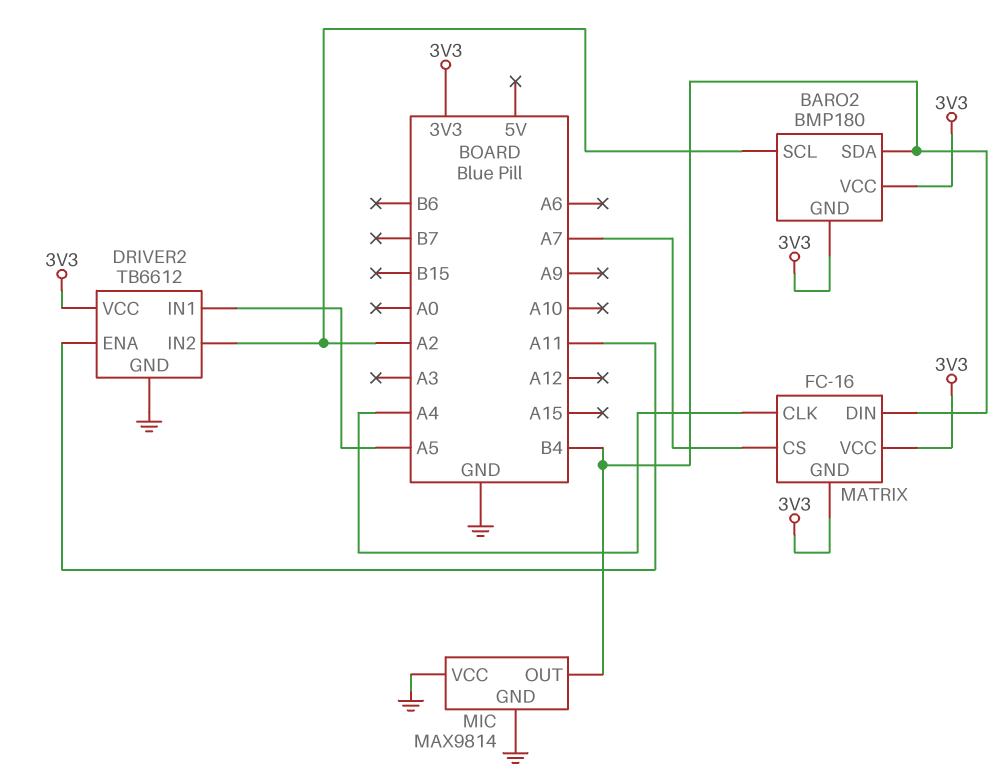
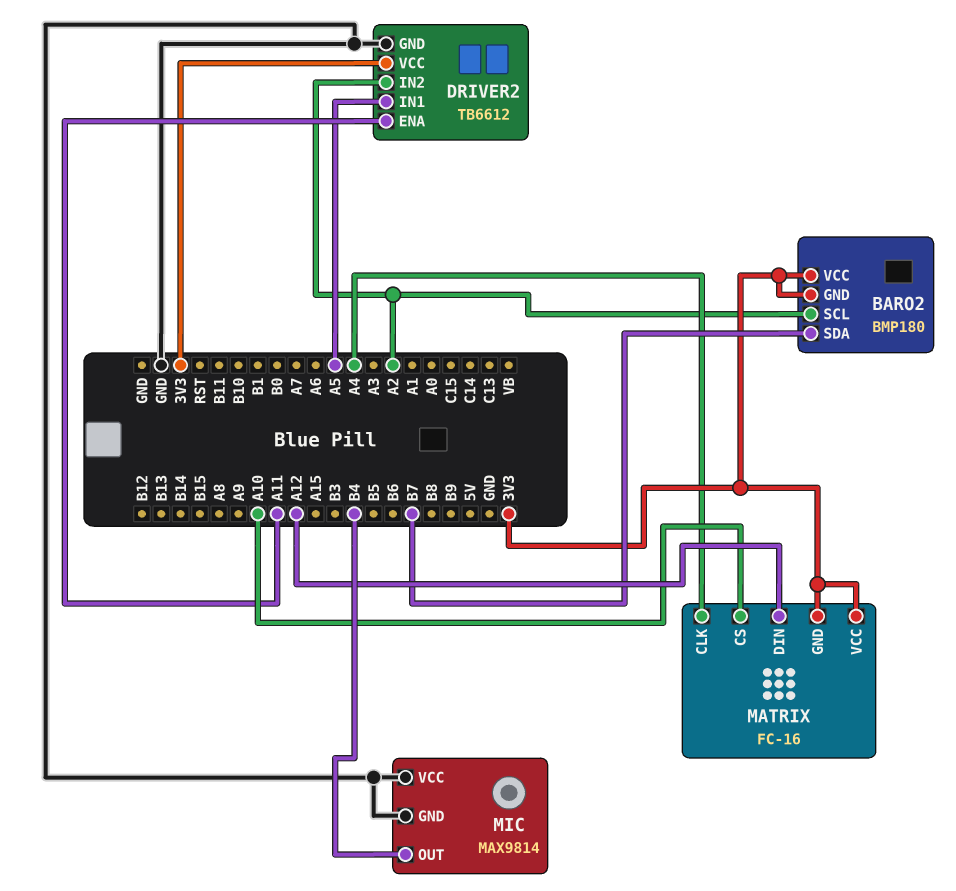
BARO2 pin SDA: B4 -> B7
MATRIX pin CS: A7 -> A10
MATRIX pin DIN: B4 -> A12

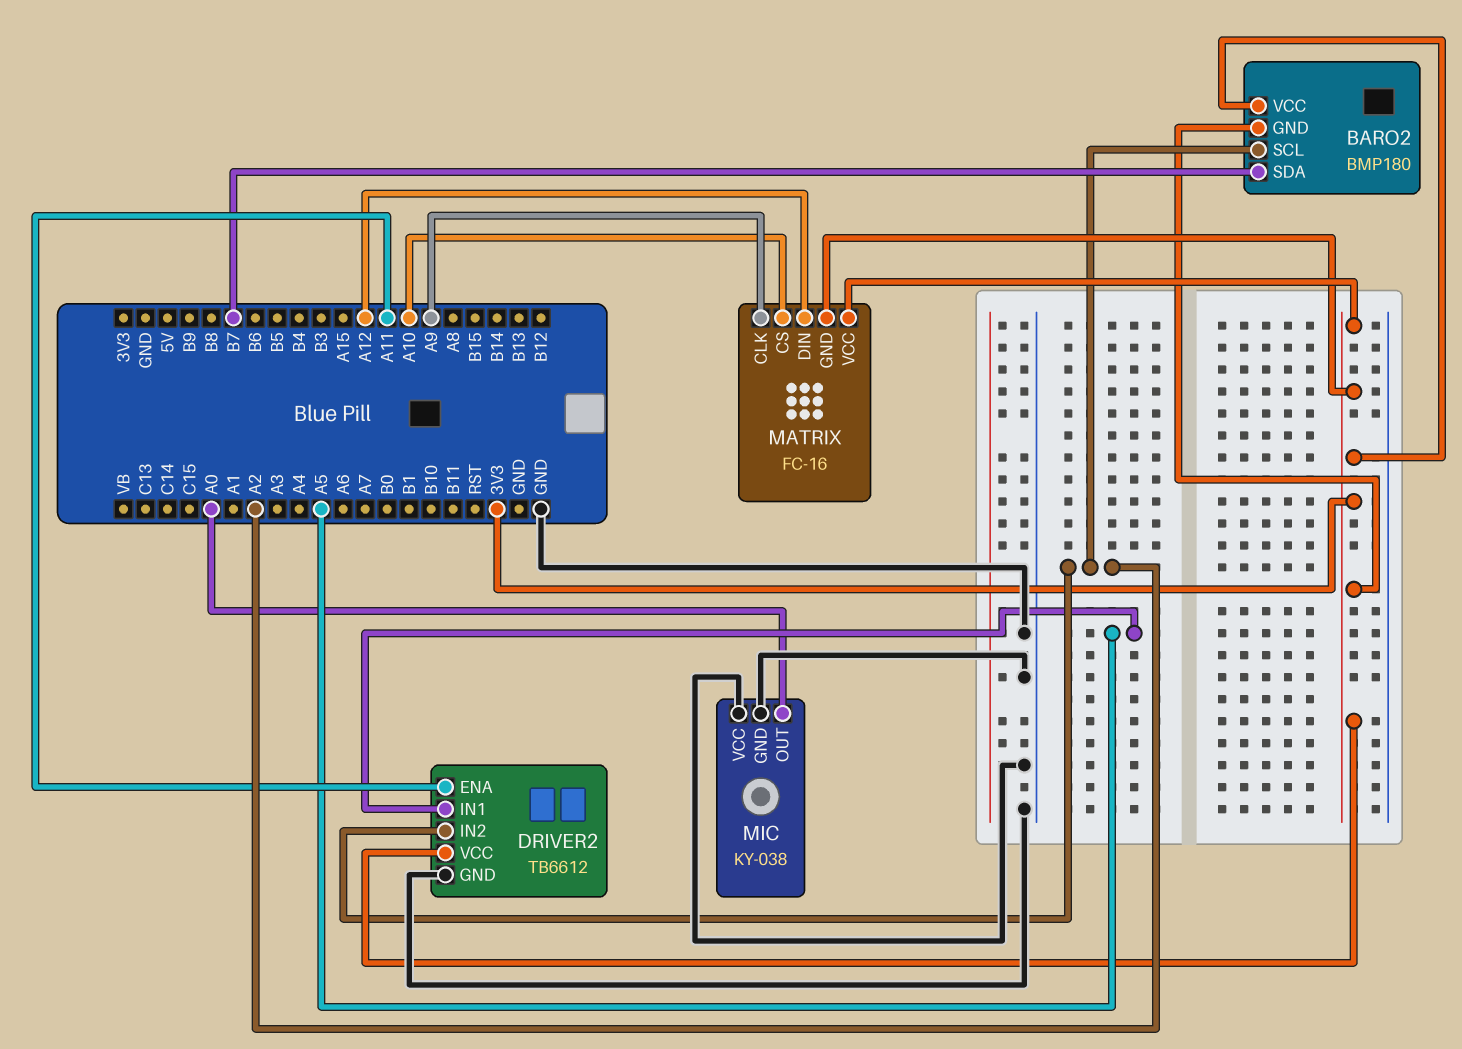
MATRIX pin CLK: A4 -> A9
MIC: MAX9814 -> KY-038
MIC pin OUT: B4 -> A0

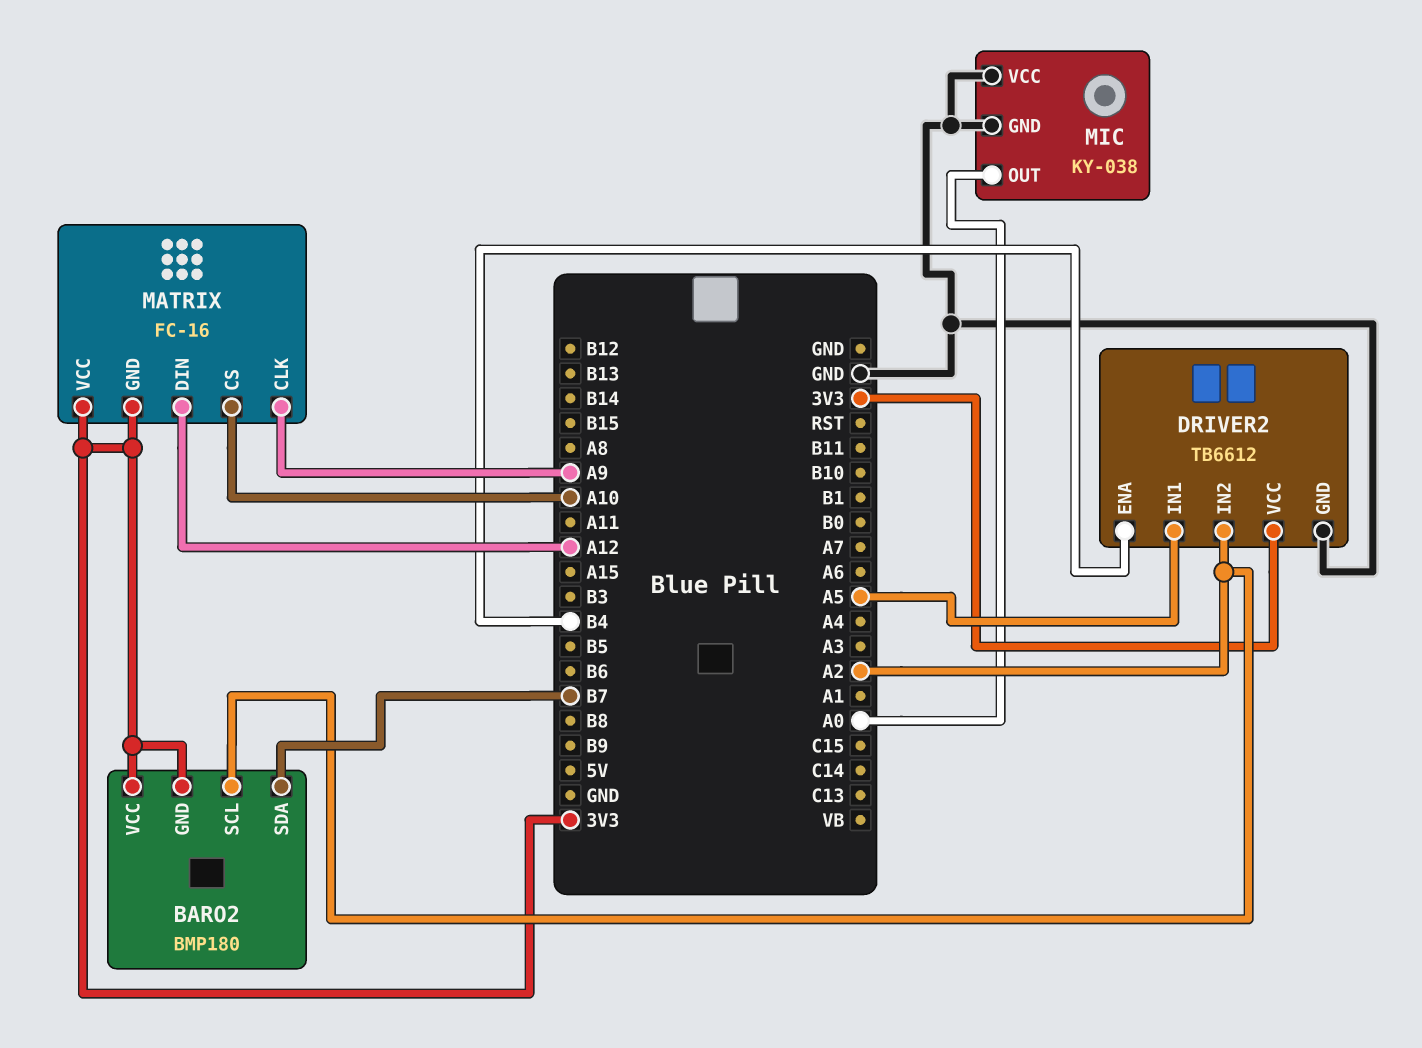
DRIVER2 pin ENA: A11 -> B4

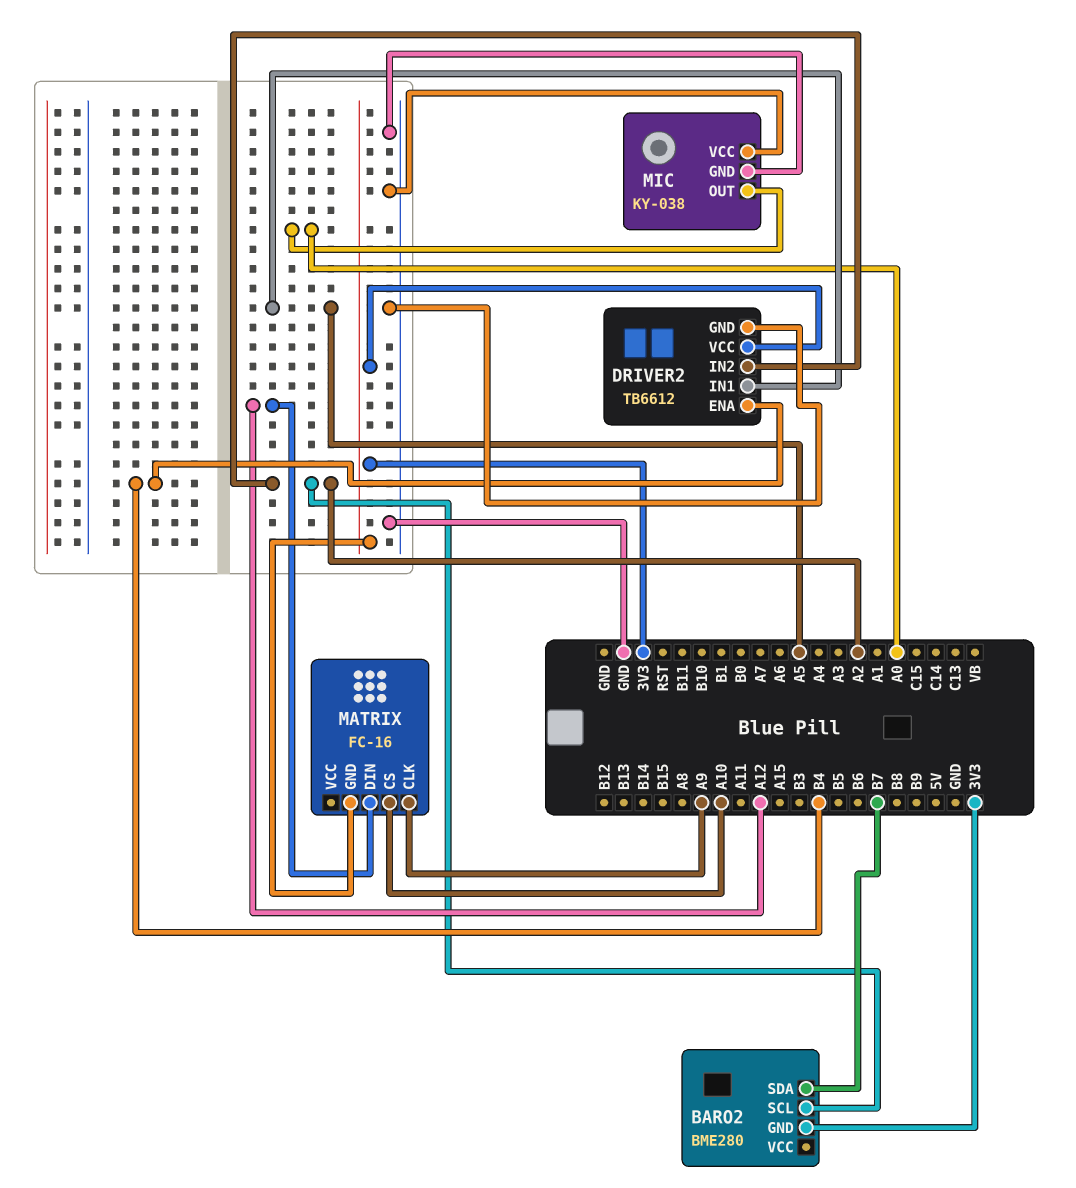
BARO2: BMP180 -> BME280
BARO2 pin VCC: 3V3 -> none
MATRIX pin VCC: 3V3 -> none

